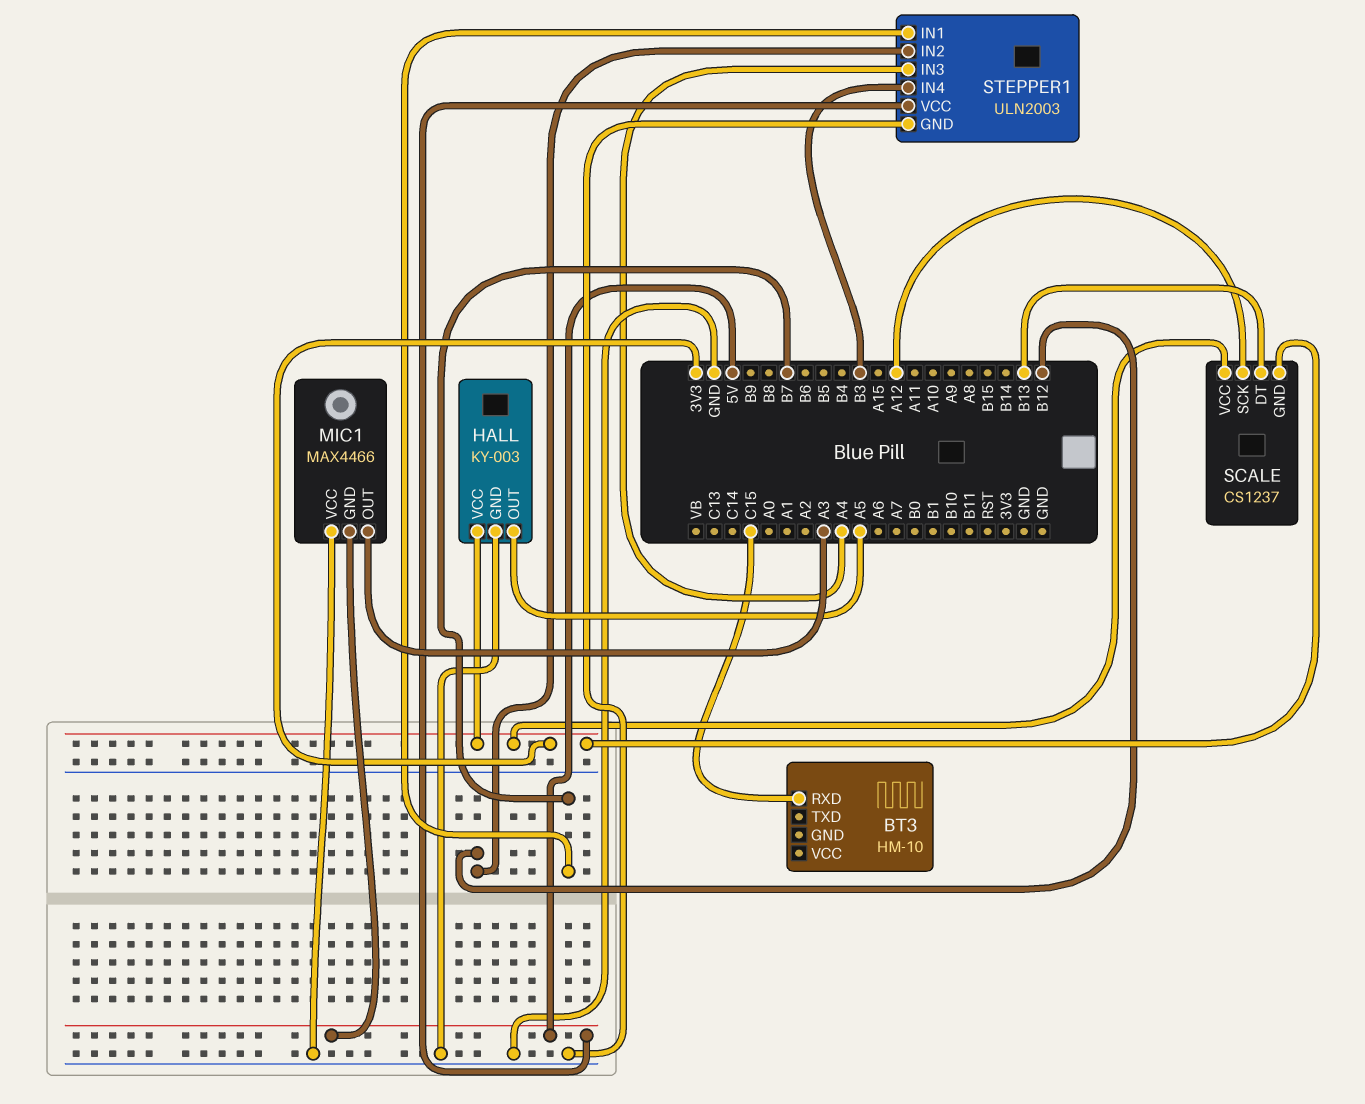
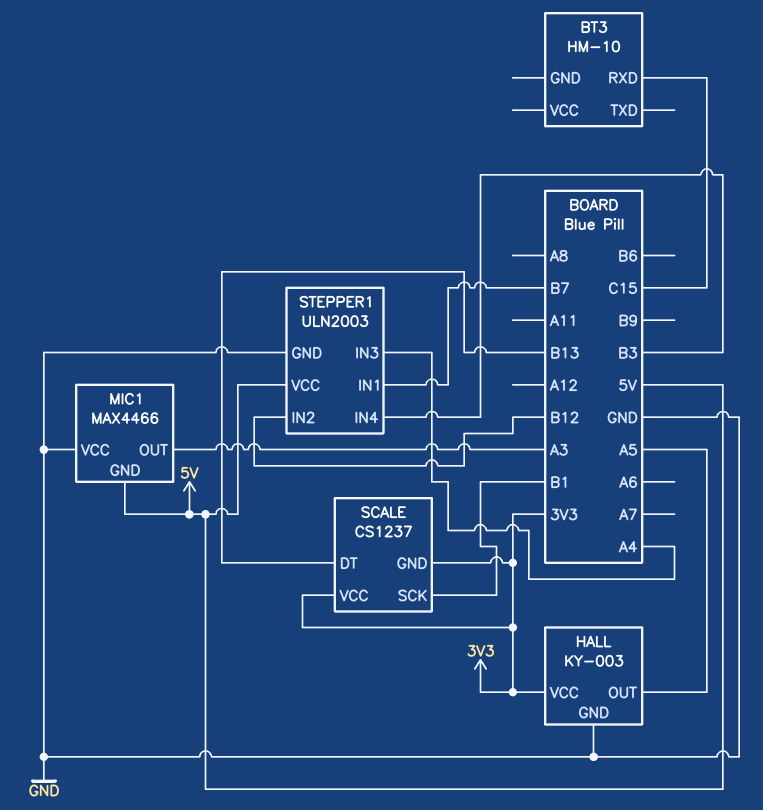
SCALE pin SCK: A12 -> B1

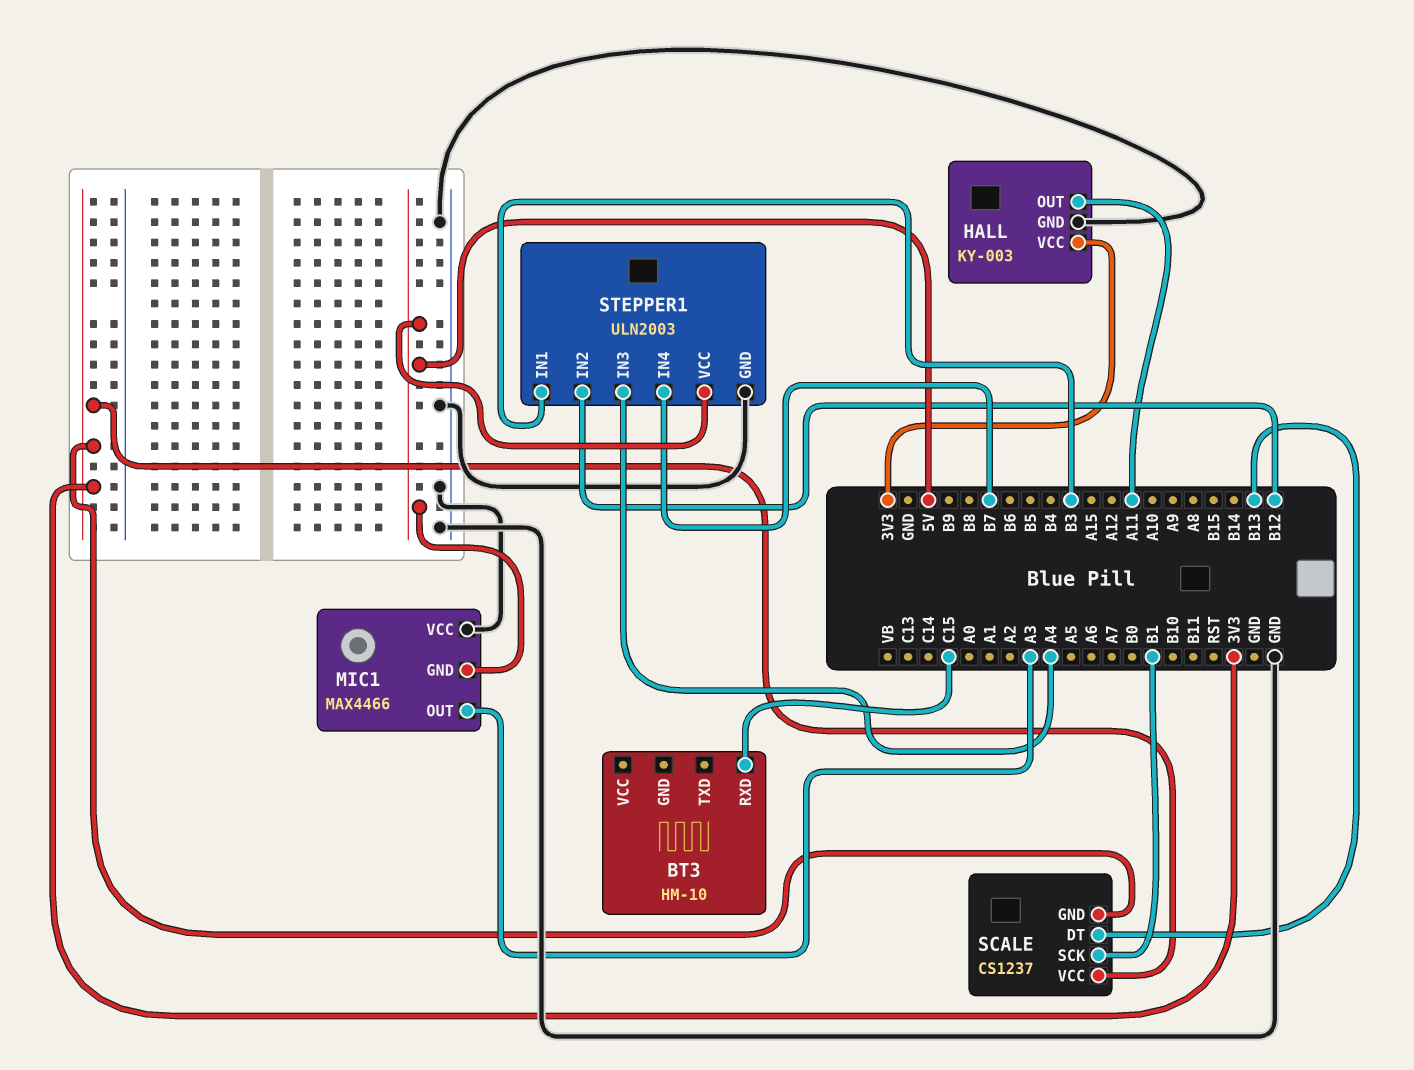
HALL pin OUT: A5 -> A11
STEPPER1 pin IN1: B7 -> B3
STEPPER1 pin IN4: B3 -> B7

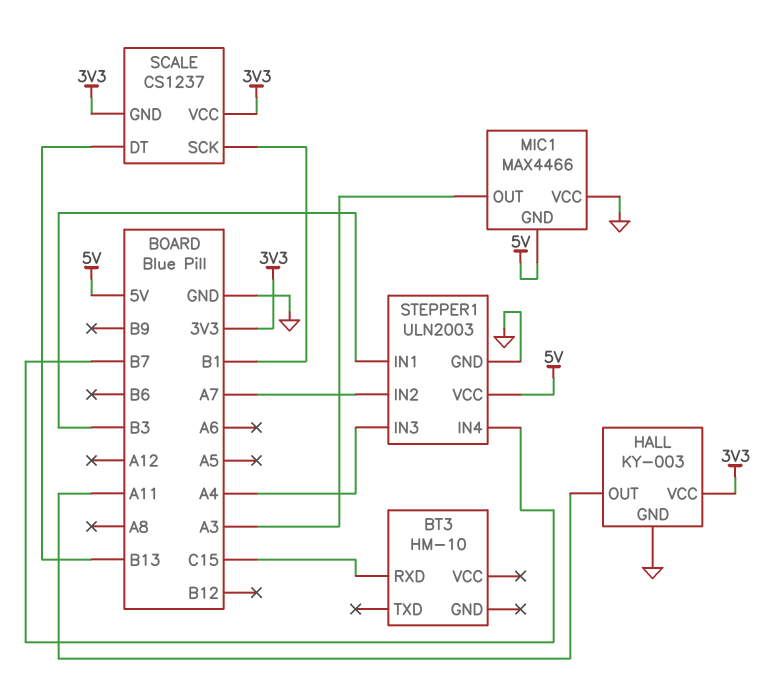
STEPPER1 pin IN2: B12 -> A7

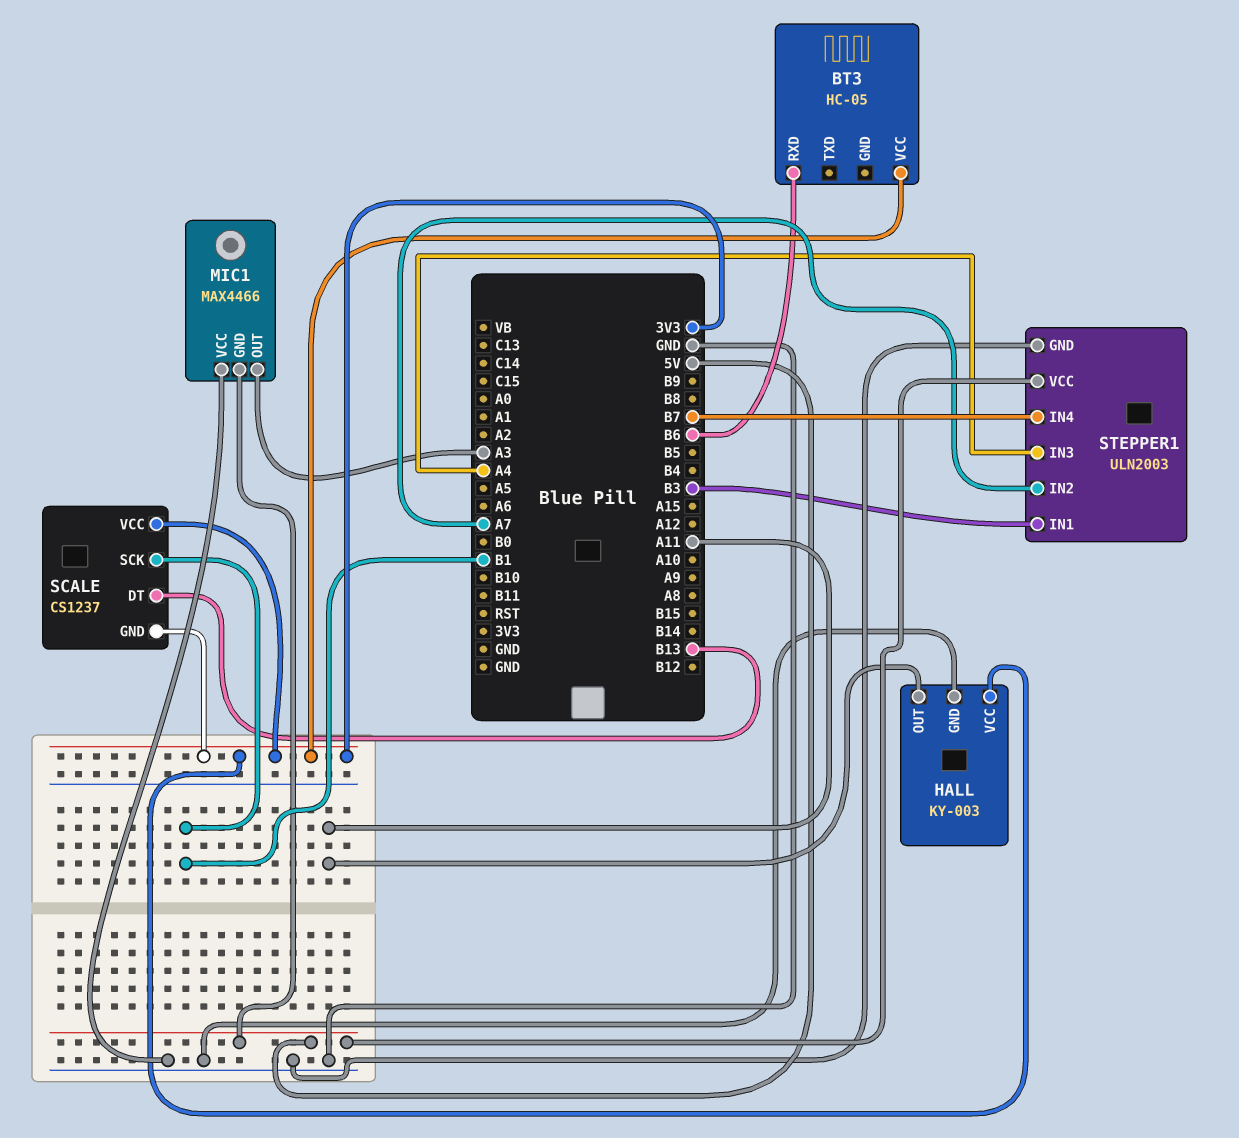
BT3: HM-10 -> HC-05
BT3 pin RXD: C15 -> B6
BT3 pin VCC: none -> 3V3

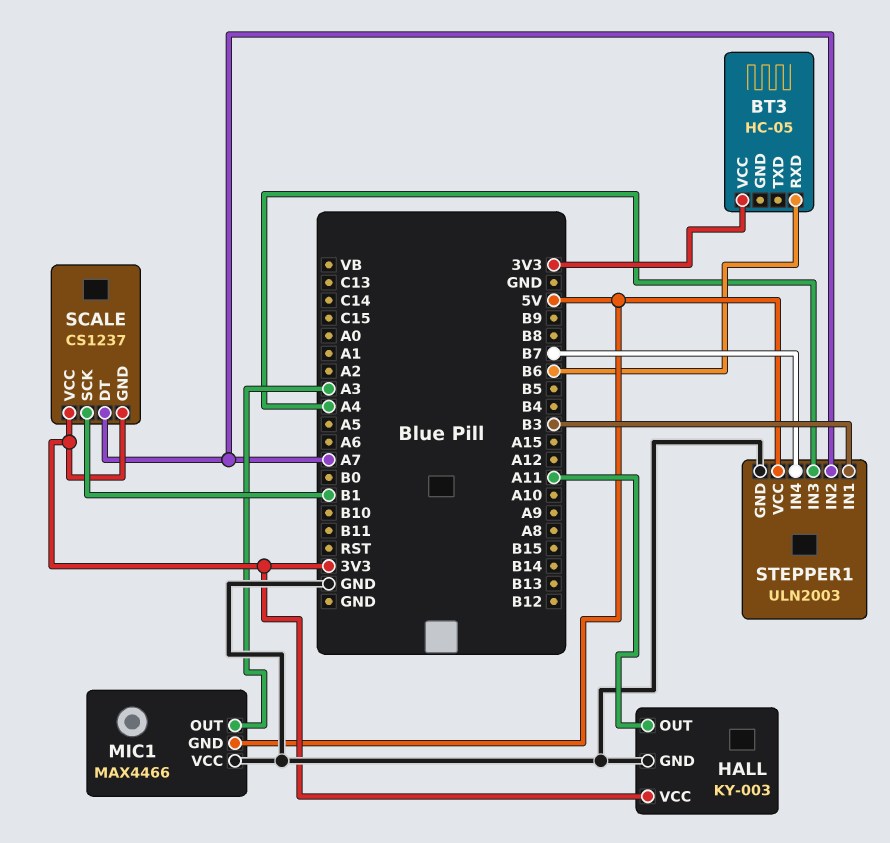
SCALE pin DT: B13 -> A7

